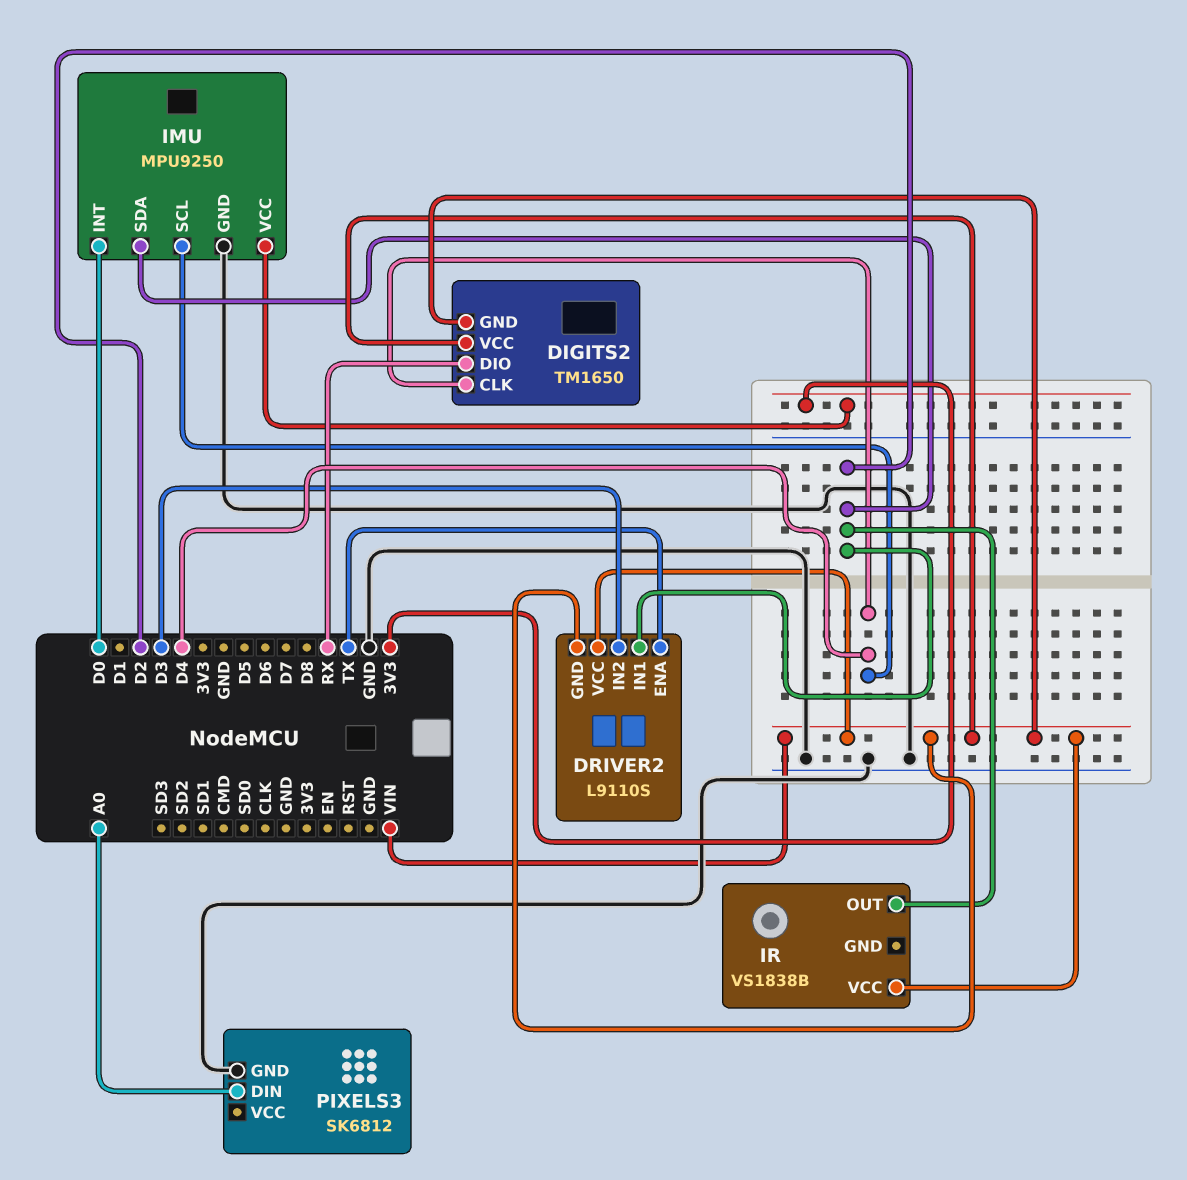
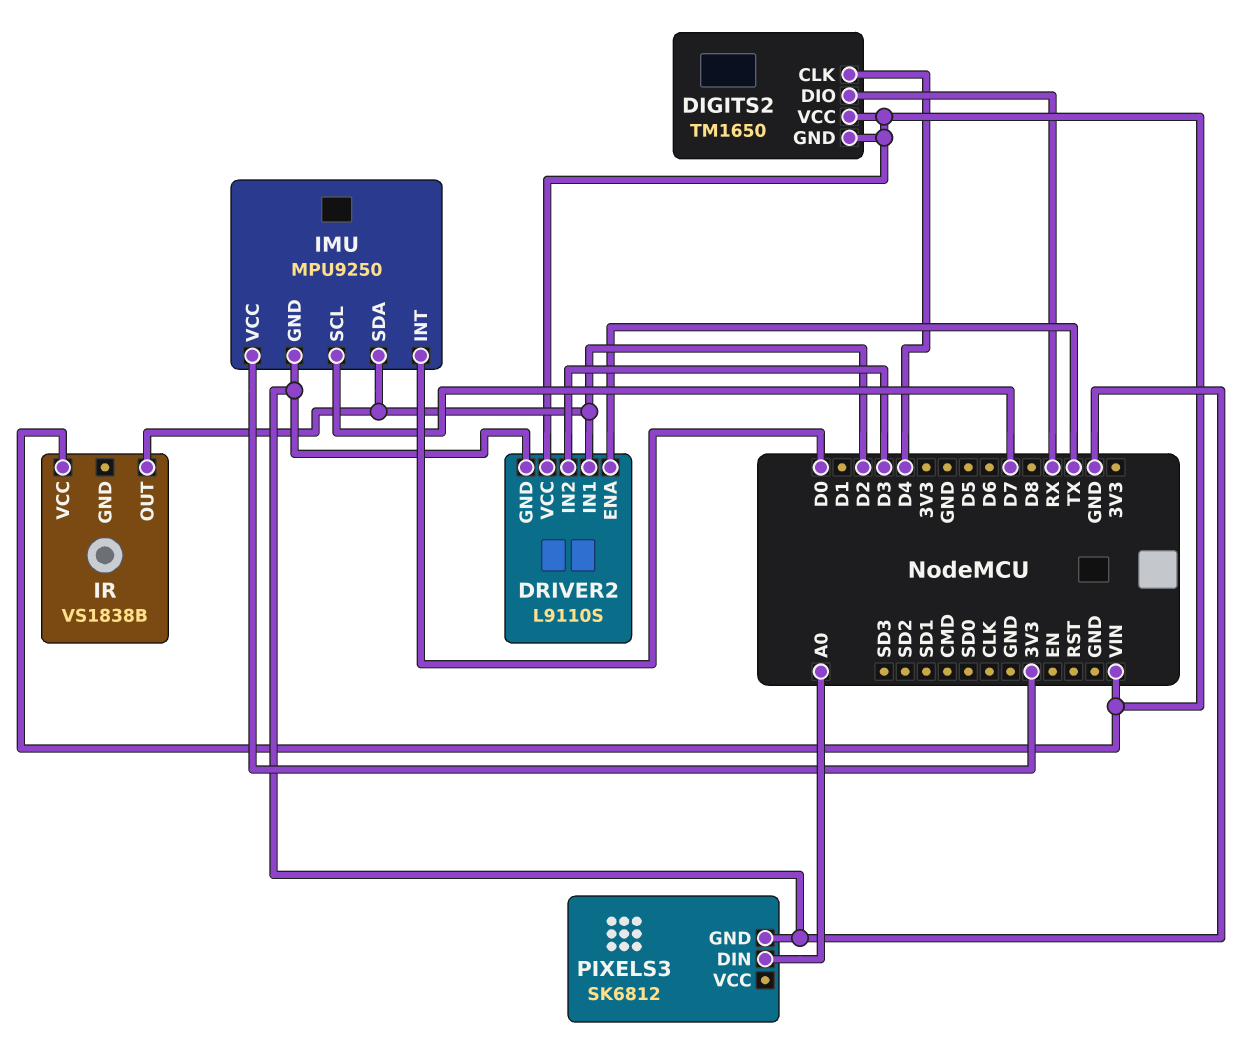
DRIVER2 pin GND: VIN -> GND
IMU pin SCL: D4 -> D7

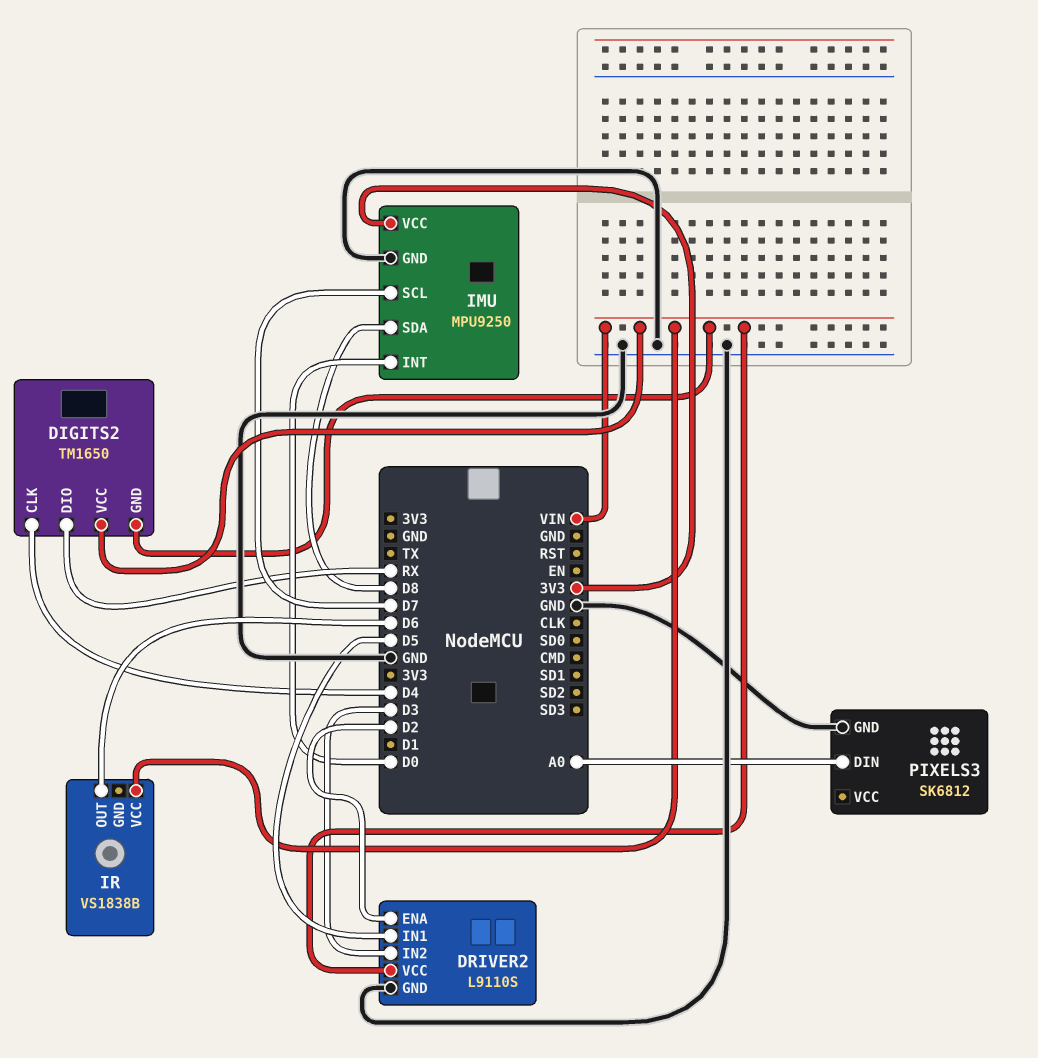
DRIVER2 pin ENA: TX -> D2
DRIVER2 pin IN1: D2 -> D5
IMU pin SDA: D2 -> D8
IR pin OUT: D2 -> D6

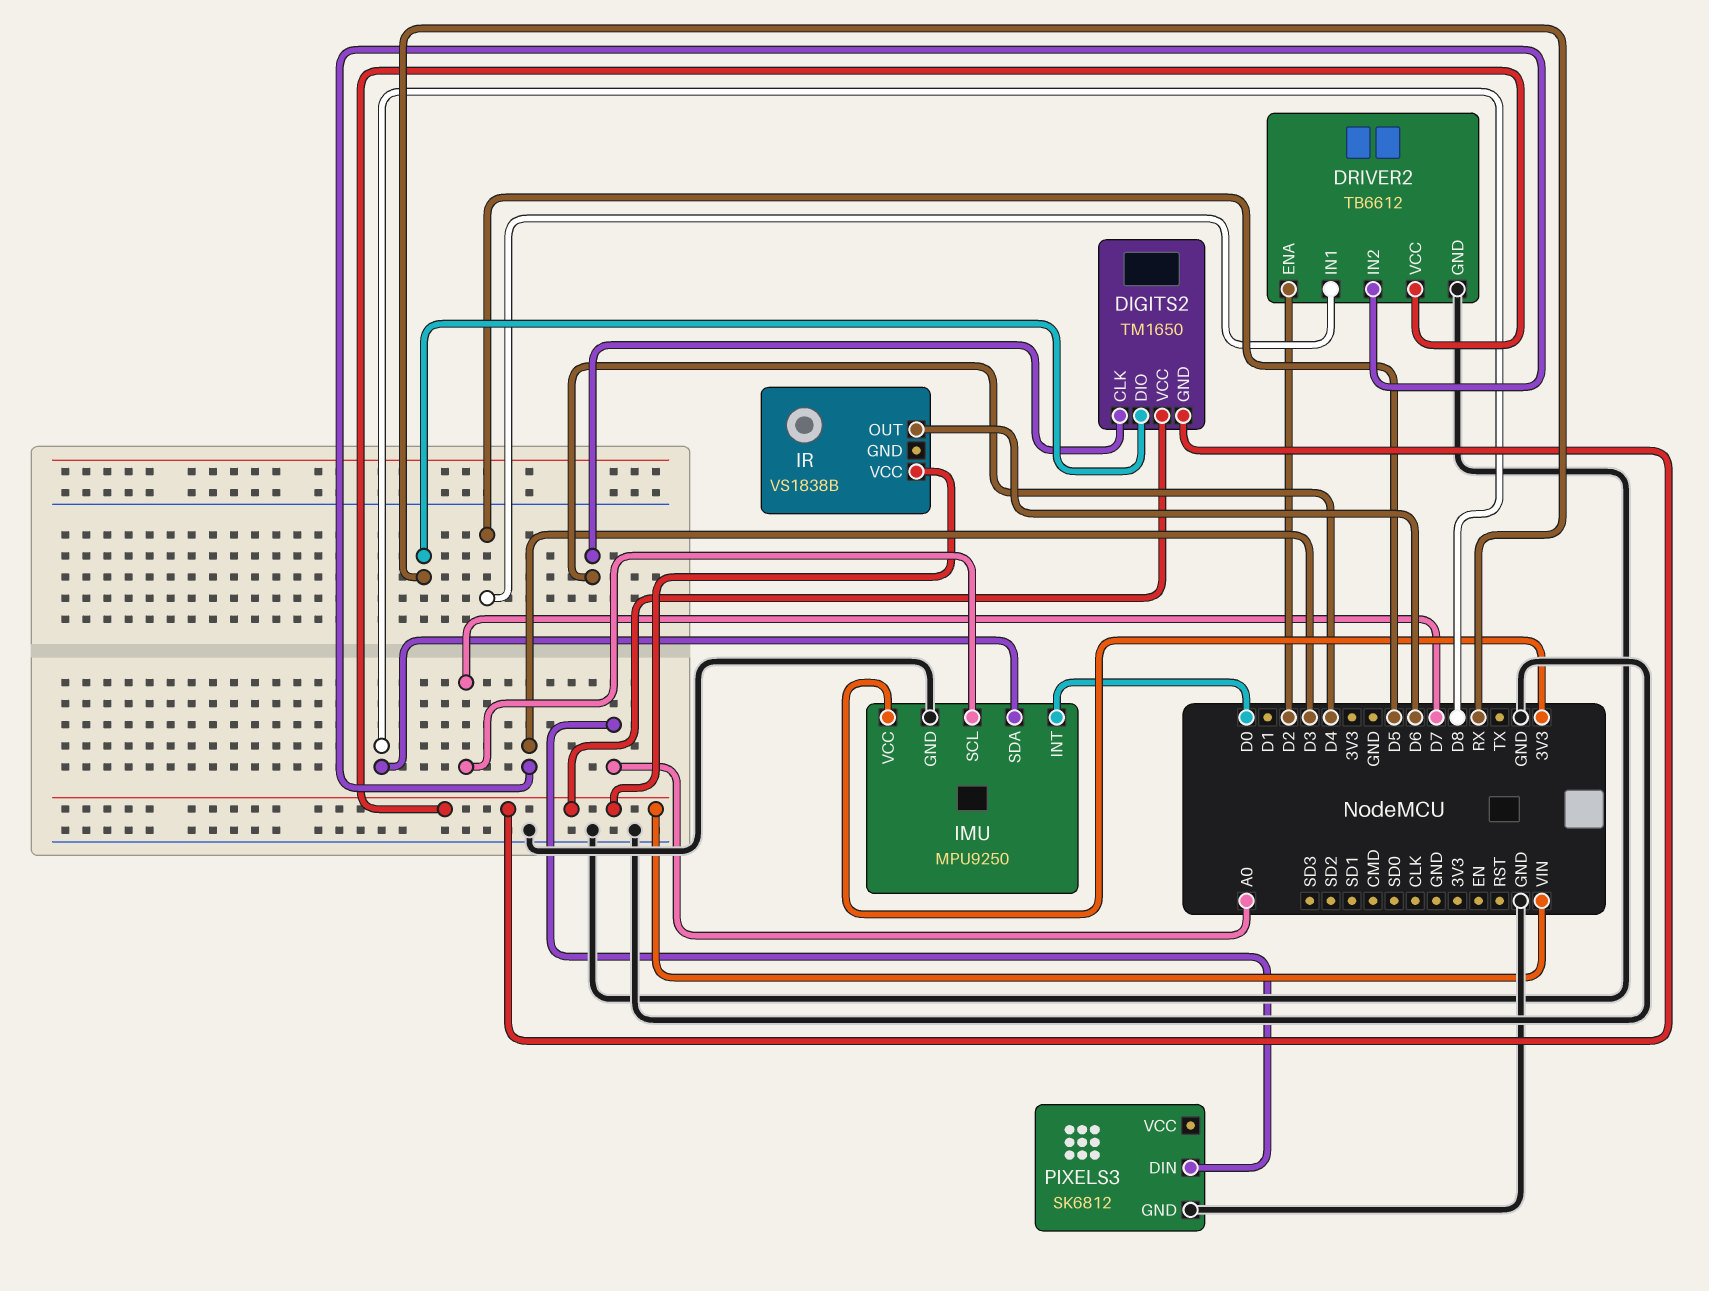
DRIVER2: L9110S -> TB6612

